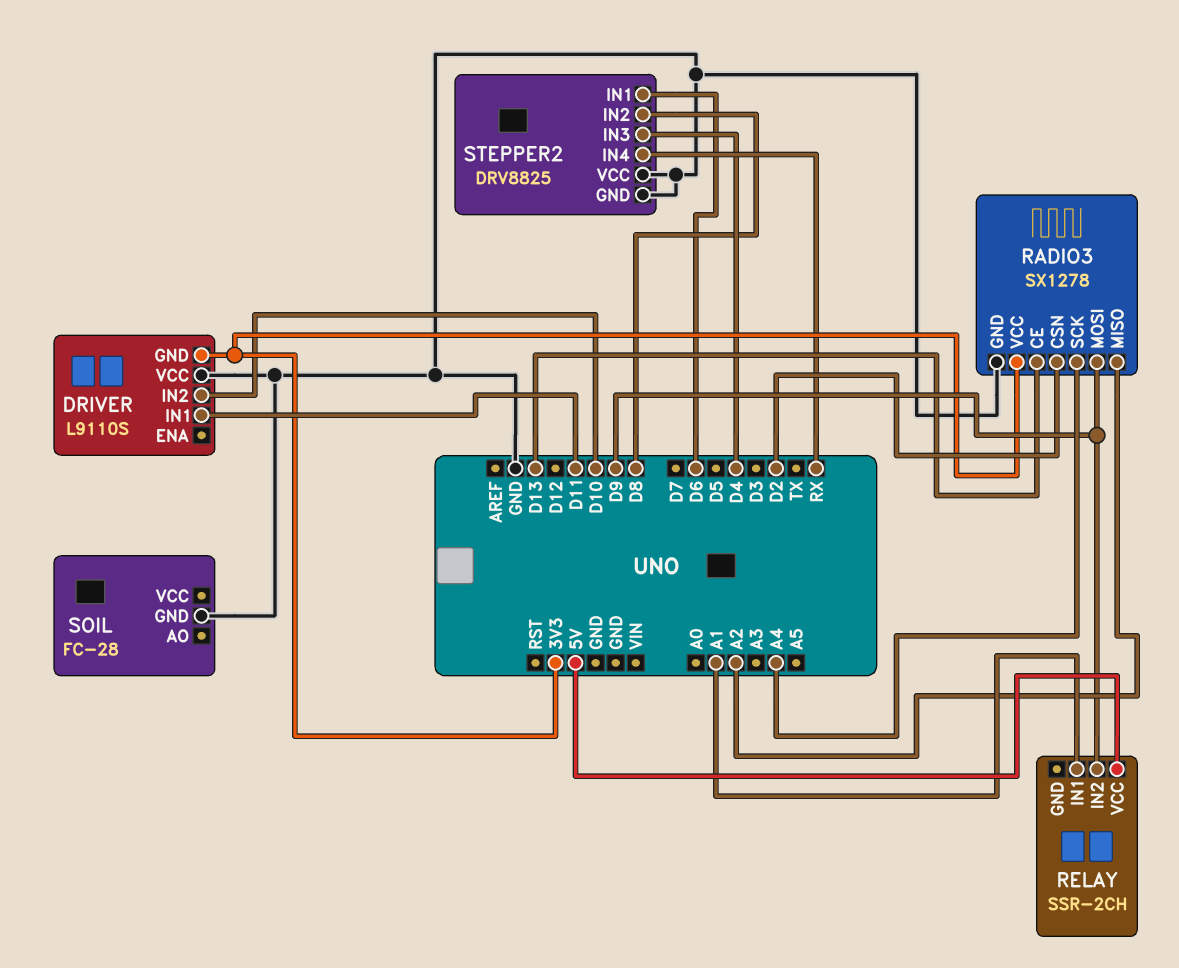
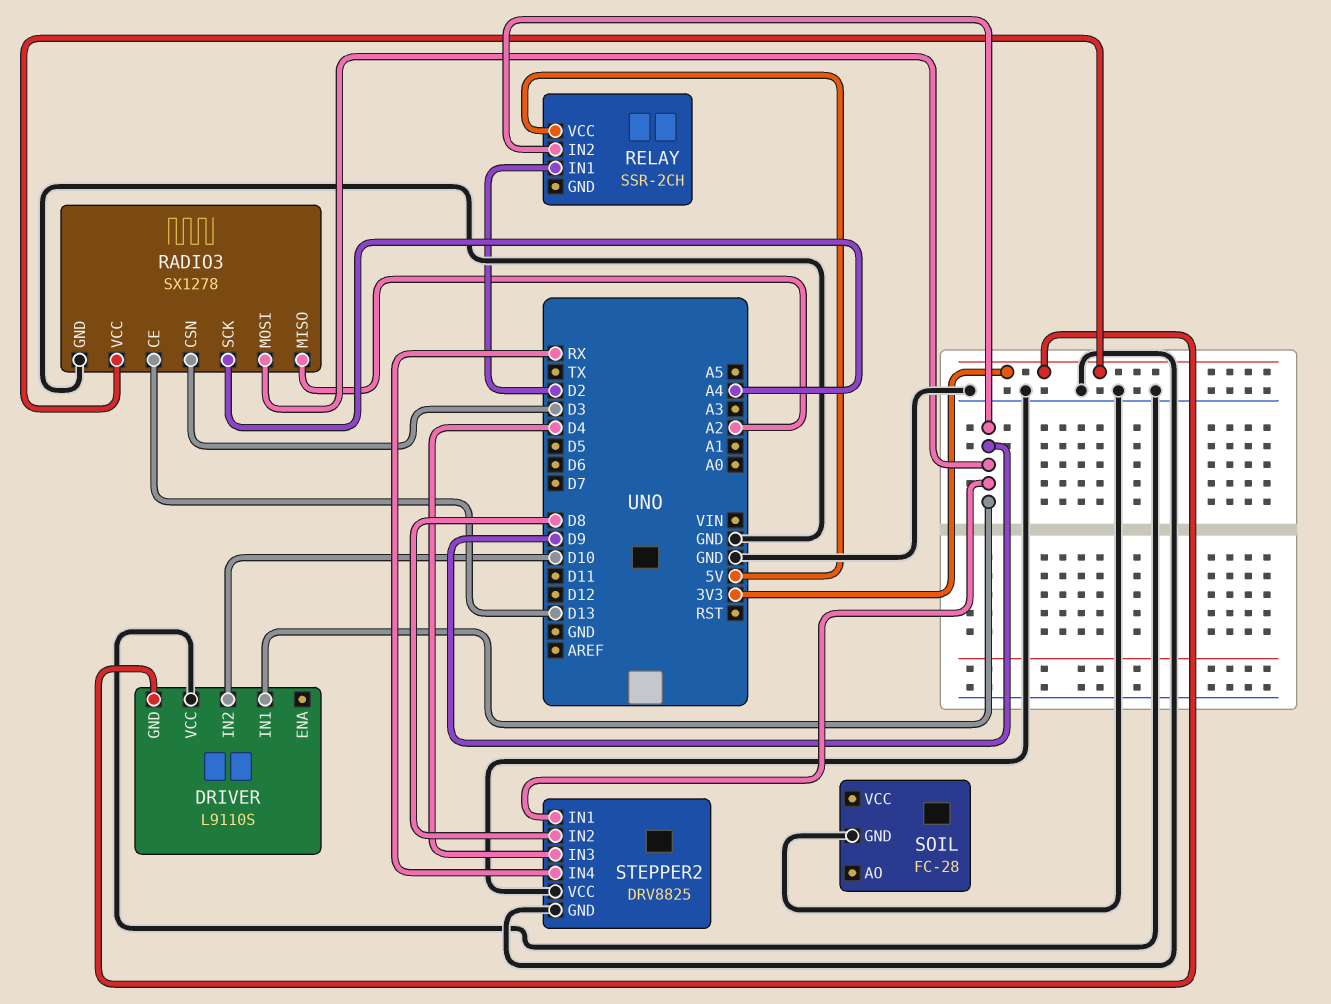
DRIVER pin IN1: D11 -> D9
RADIO3 pin CSN: D2 -> D3
RELAY pin IN1: A1 -> D2
STEPPER2 pin IN1: D6 -> D9

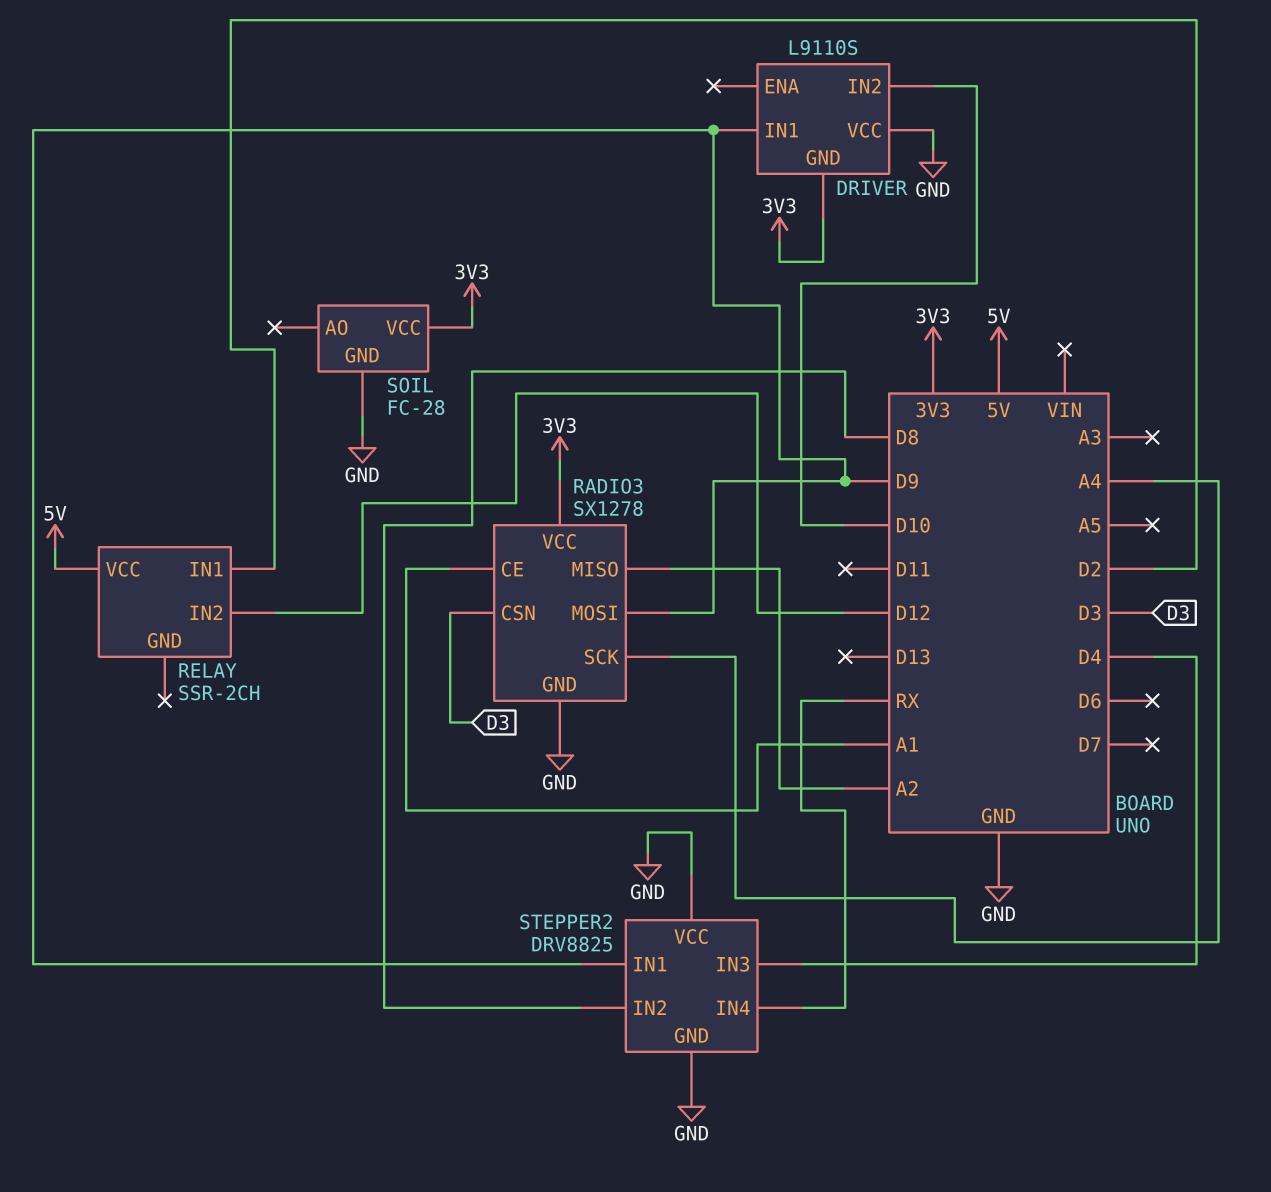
RADIO3 pin CE: D13 -> A1
RELAY pin IN2: D9 -> D12
SOIL pin VCC: none -> 3V3

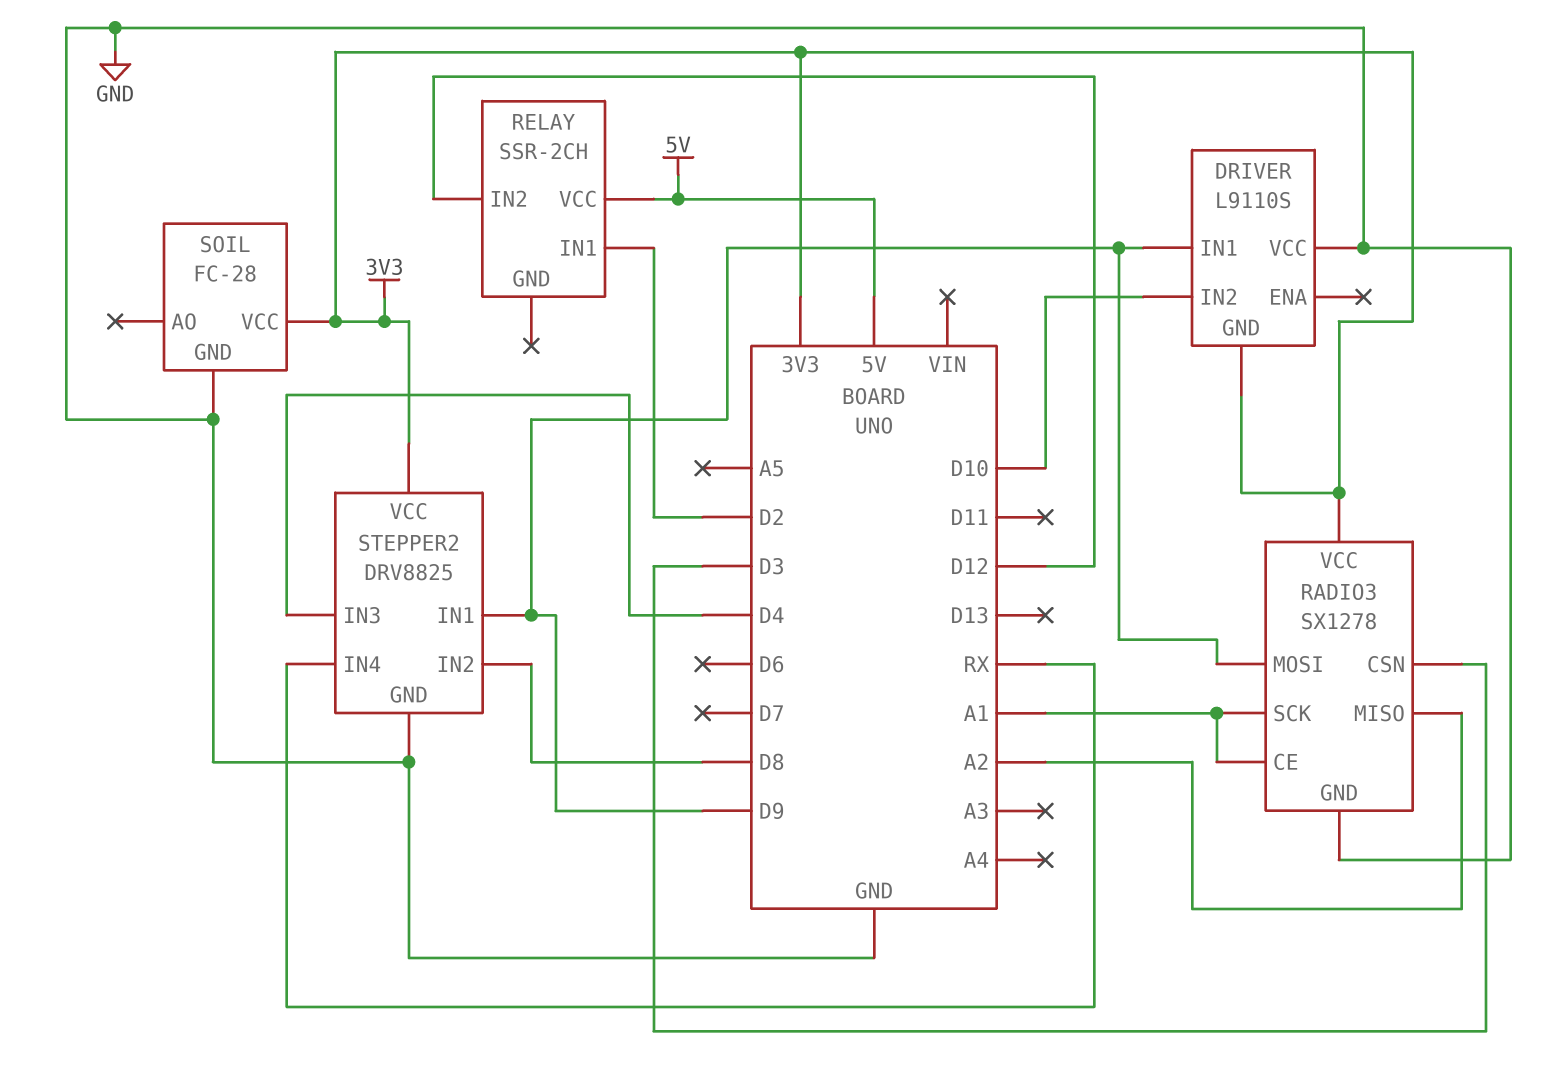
RADIO3 pin SCK: A4 -> A1
STEPPER2 pin VCC: GND -> 3V3

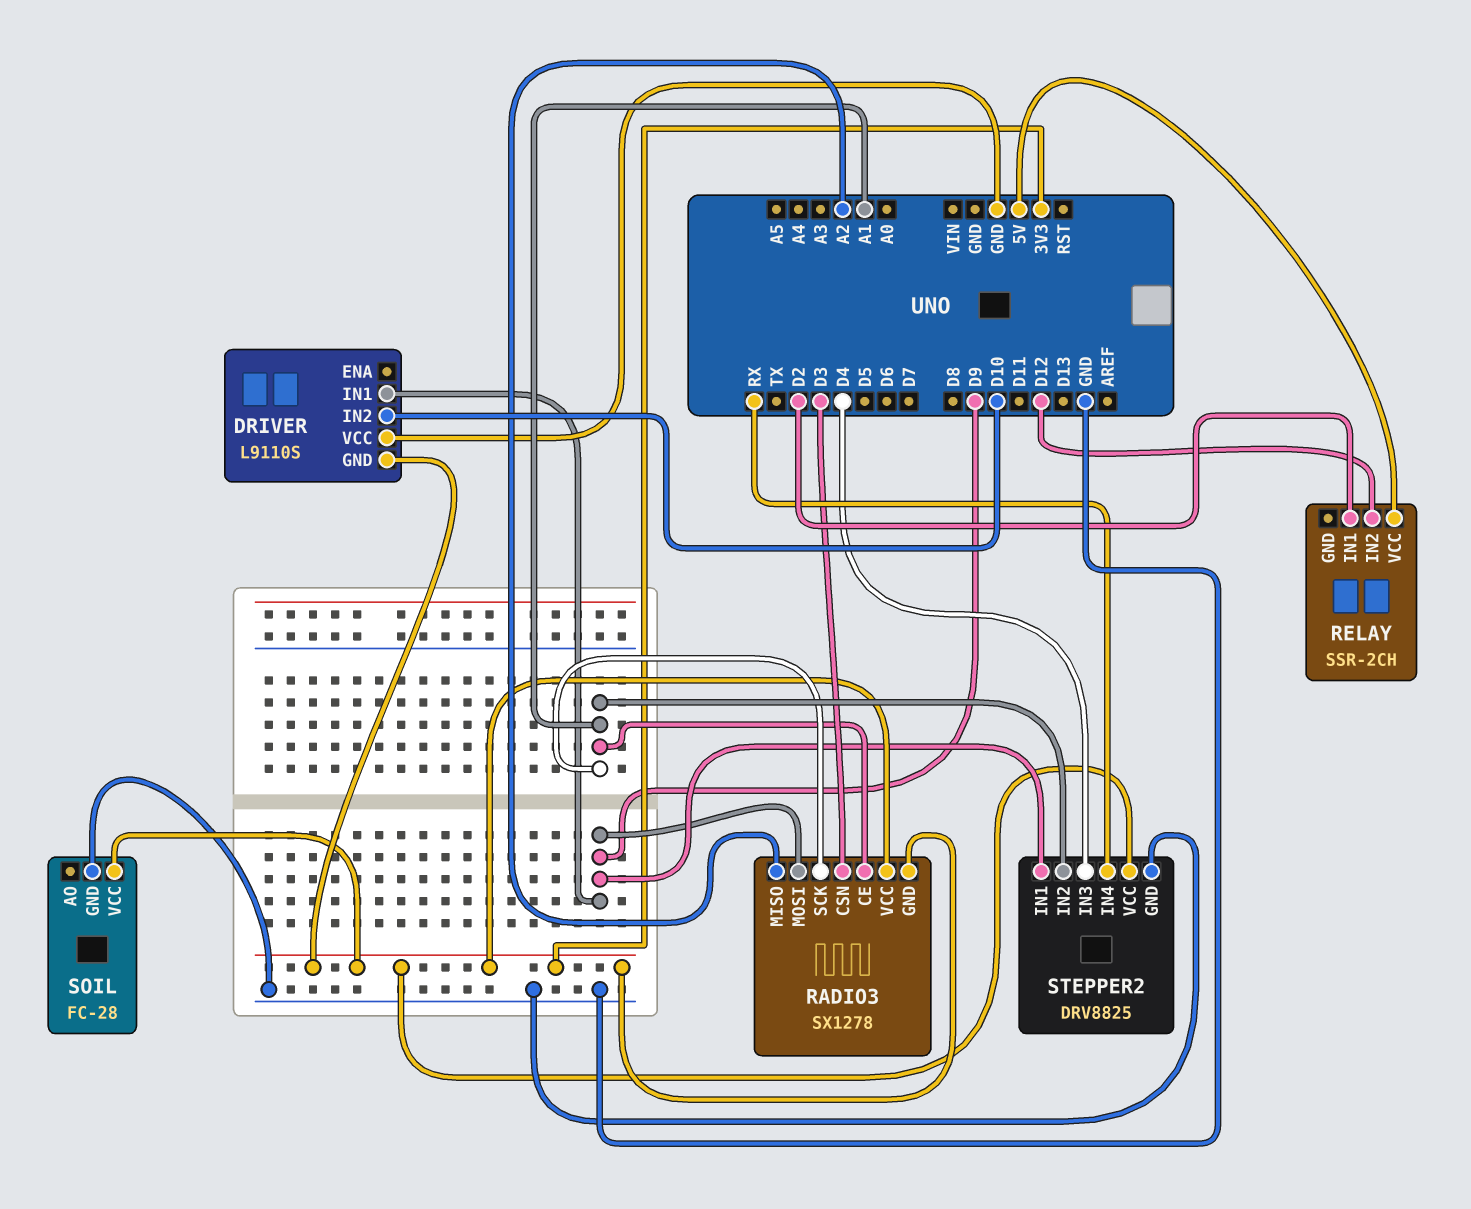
RADIO3 pin GND: GND -> 3V3
STEPPER2 pin IN2: D8 -> A1

